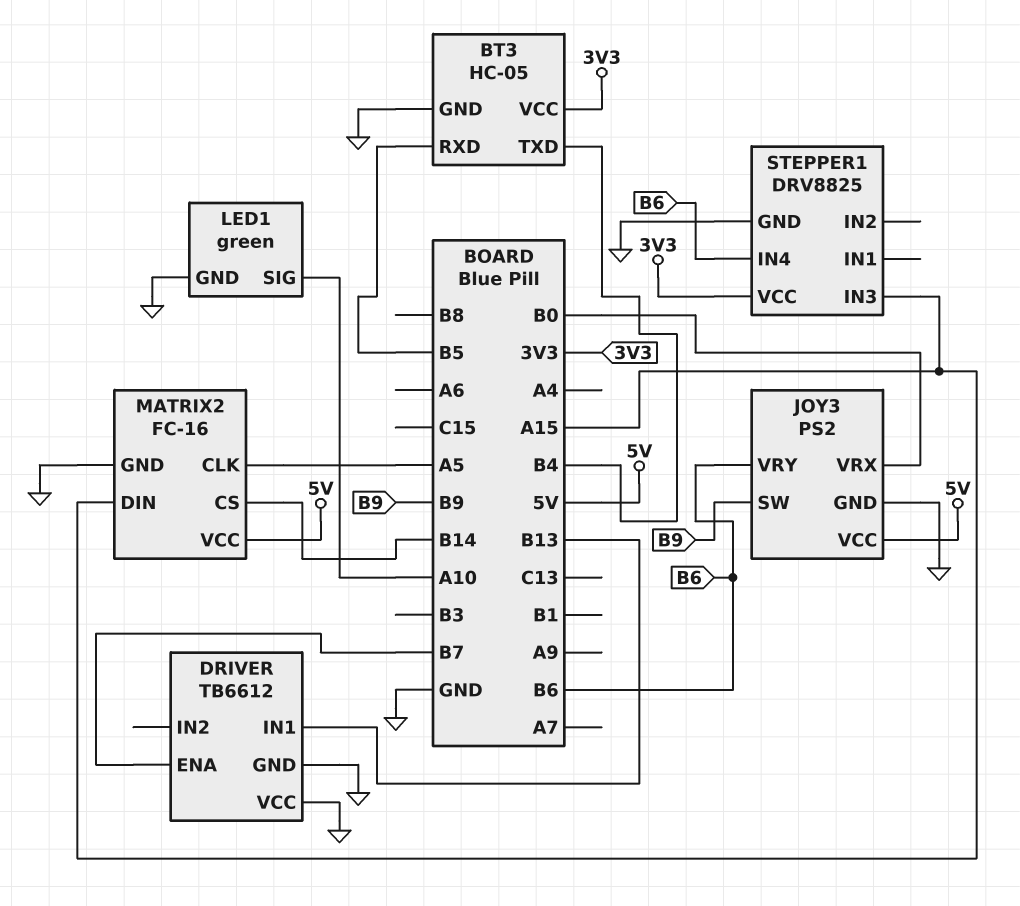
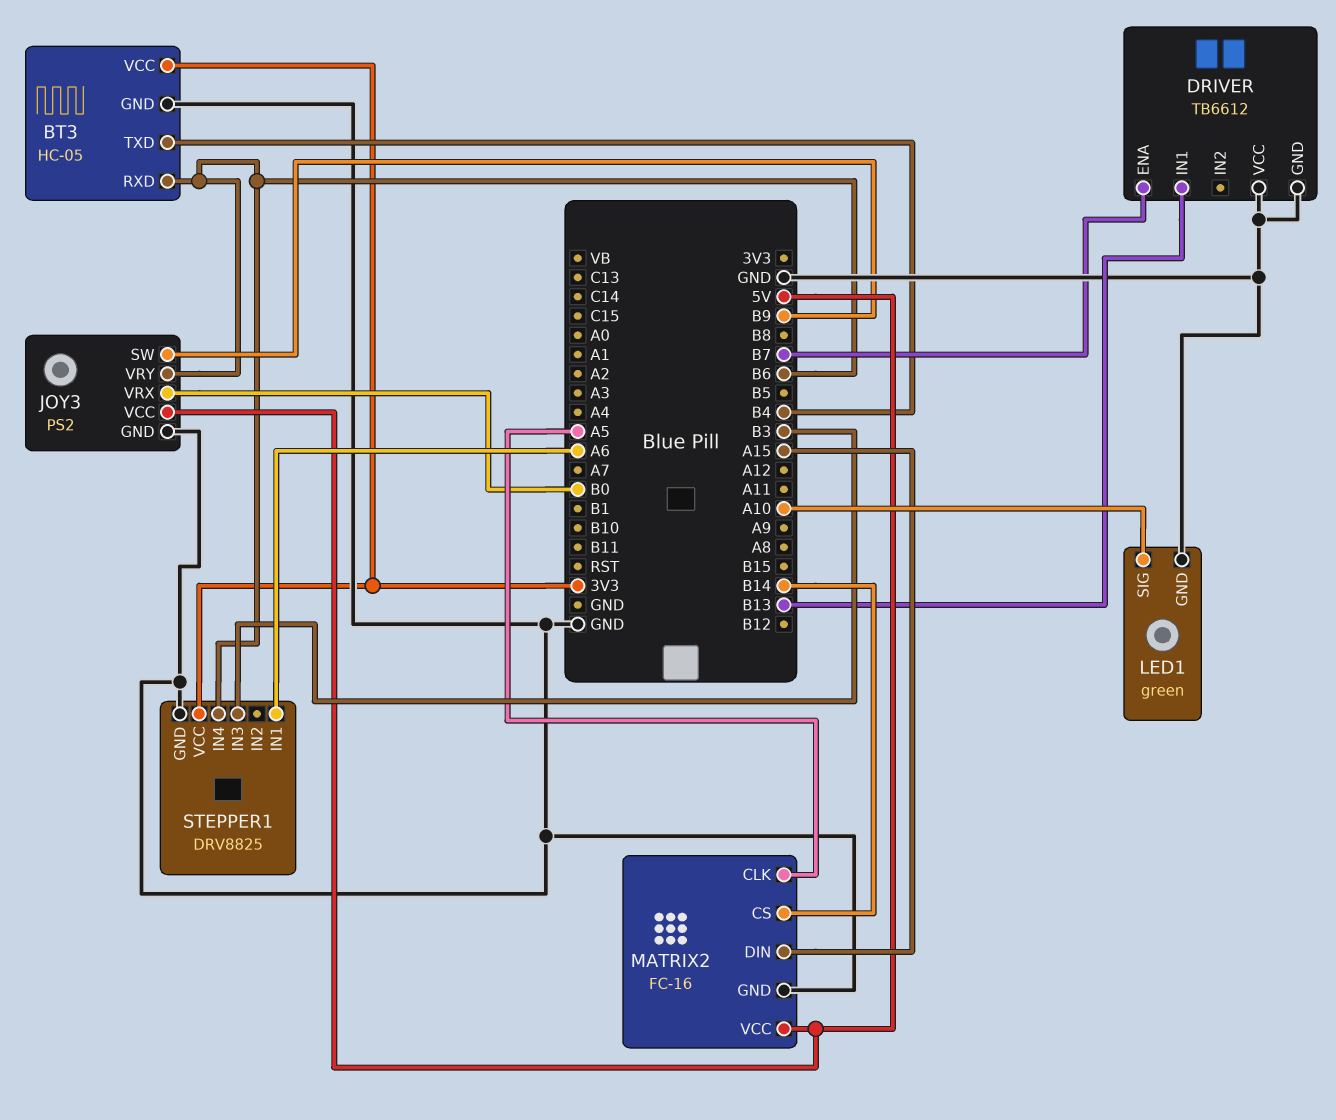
BT3 pin RXD: B5 -> B6
STEPPER1 pin IN1: none -> A6
STEPPER1 pin IN3: A15 -> B3

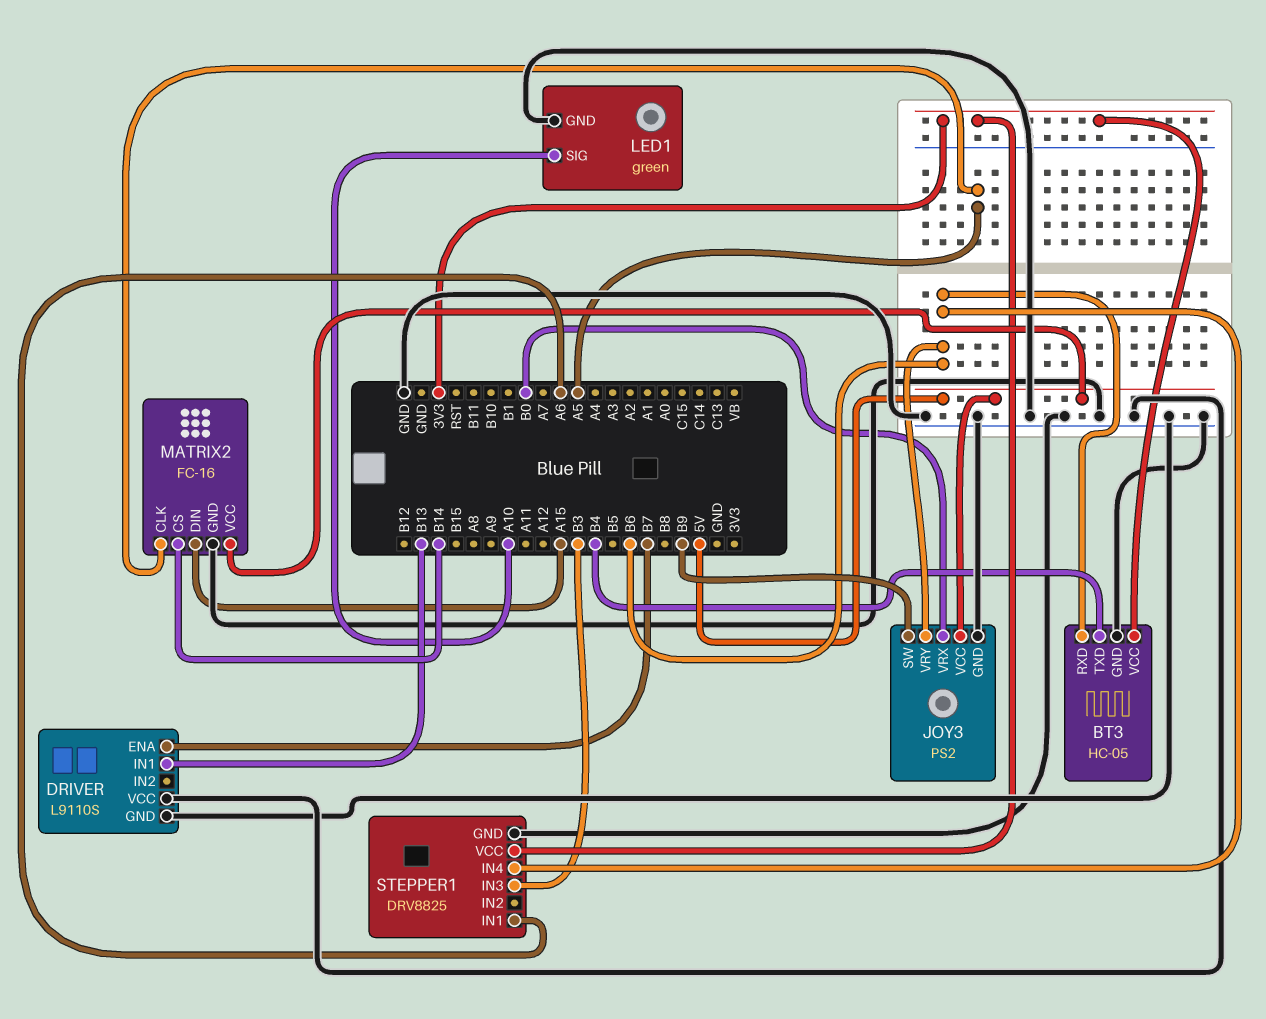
DRIVER: TB6612 -> L9110S

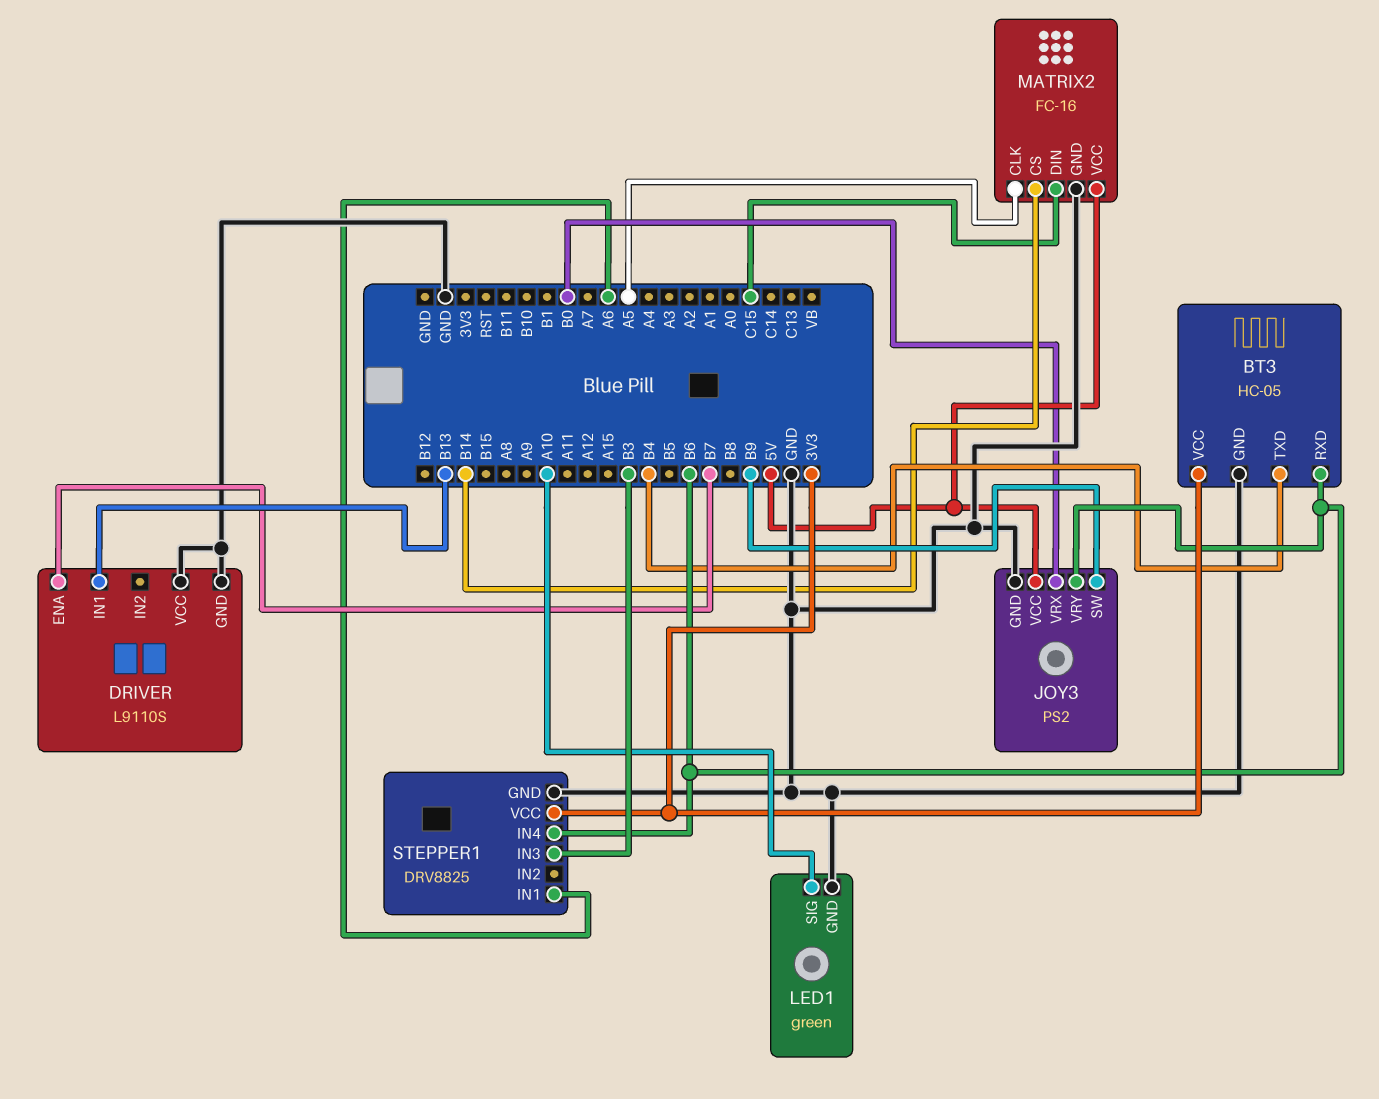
MATRIX2 pin DIN: A15 -> C15

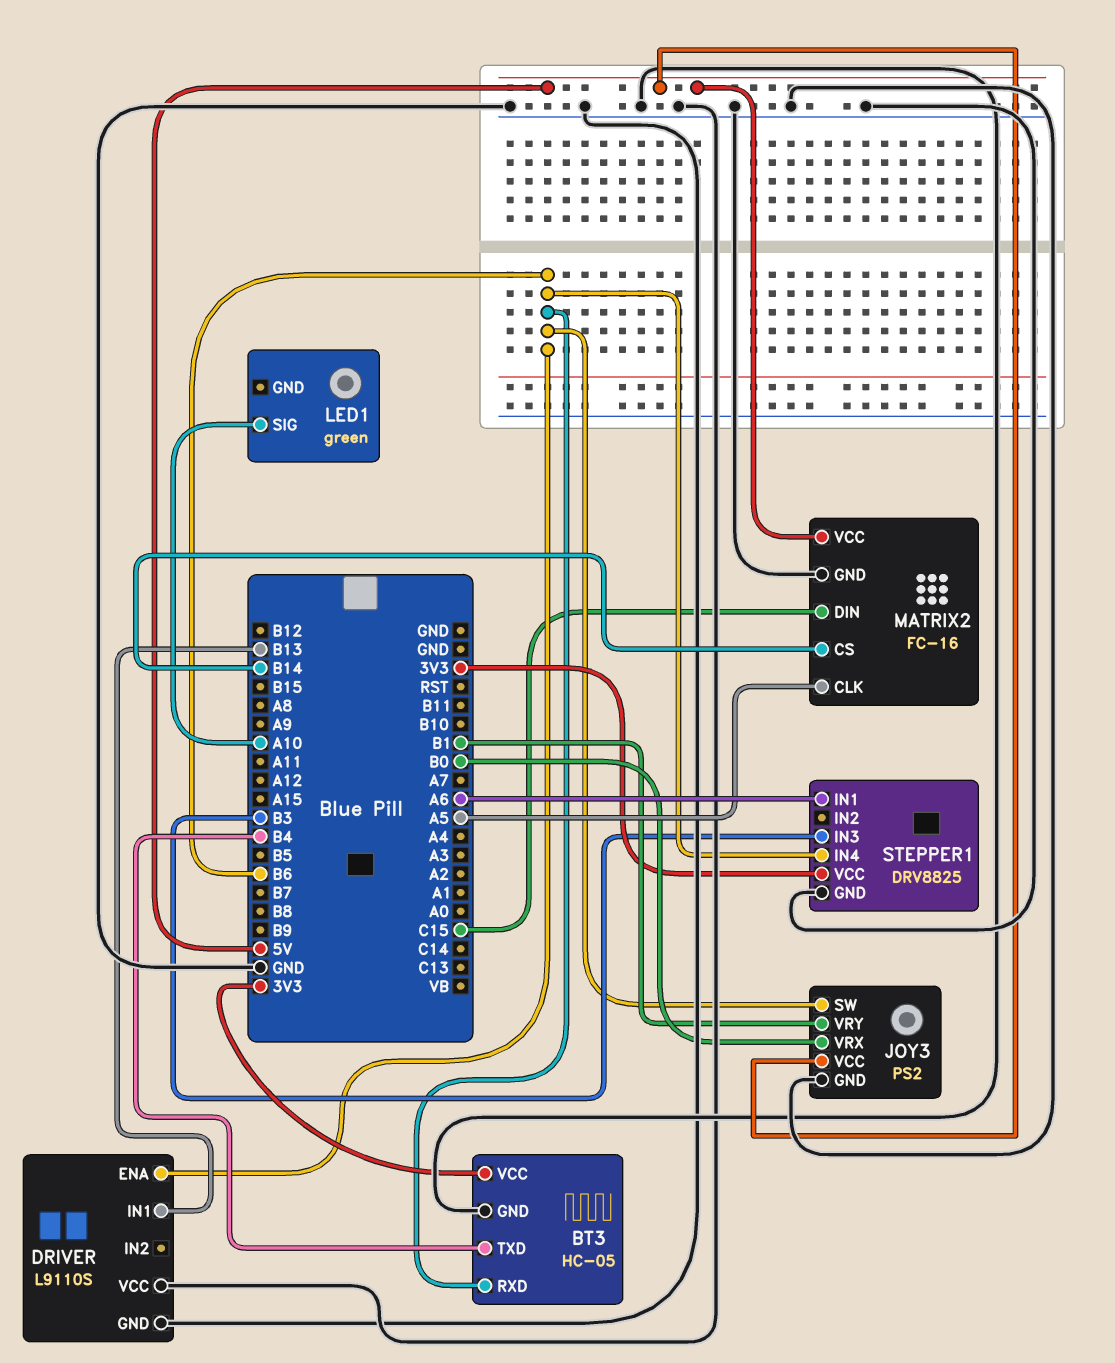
DRIVER pin ENA: B7 -> B6
JOY3 pin SW: B9 -> B6
JOY3 pin VRY: B6 -> B1
LED1 pin GND: GND -> none

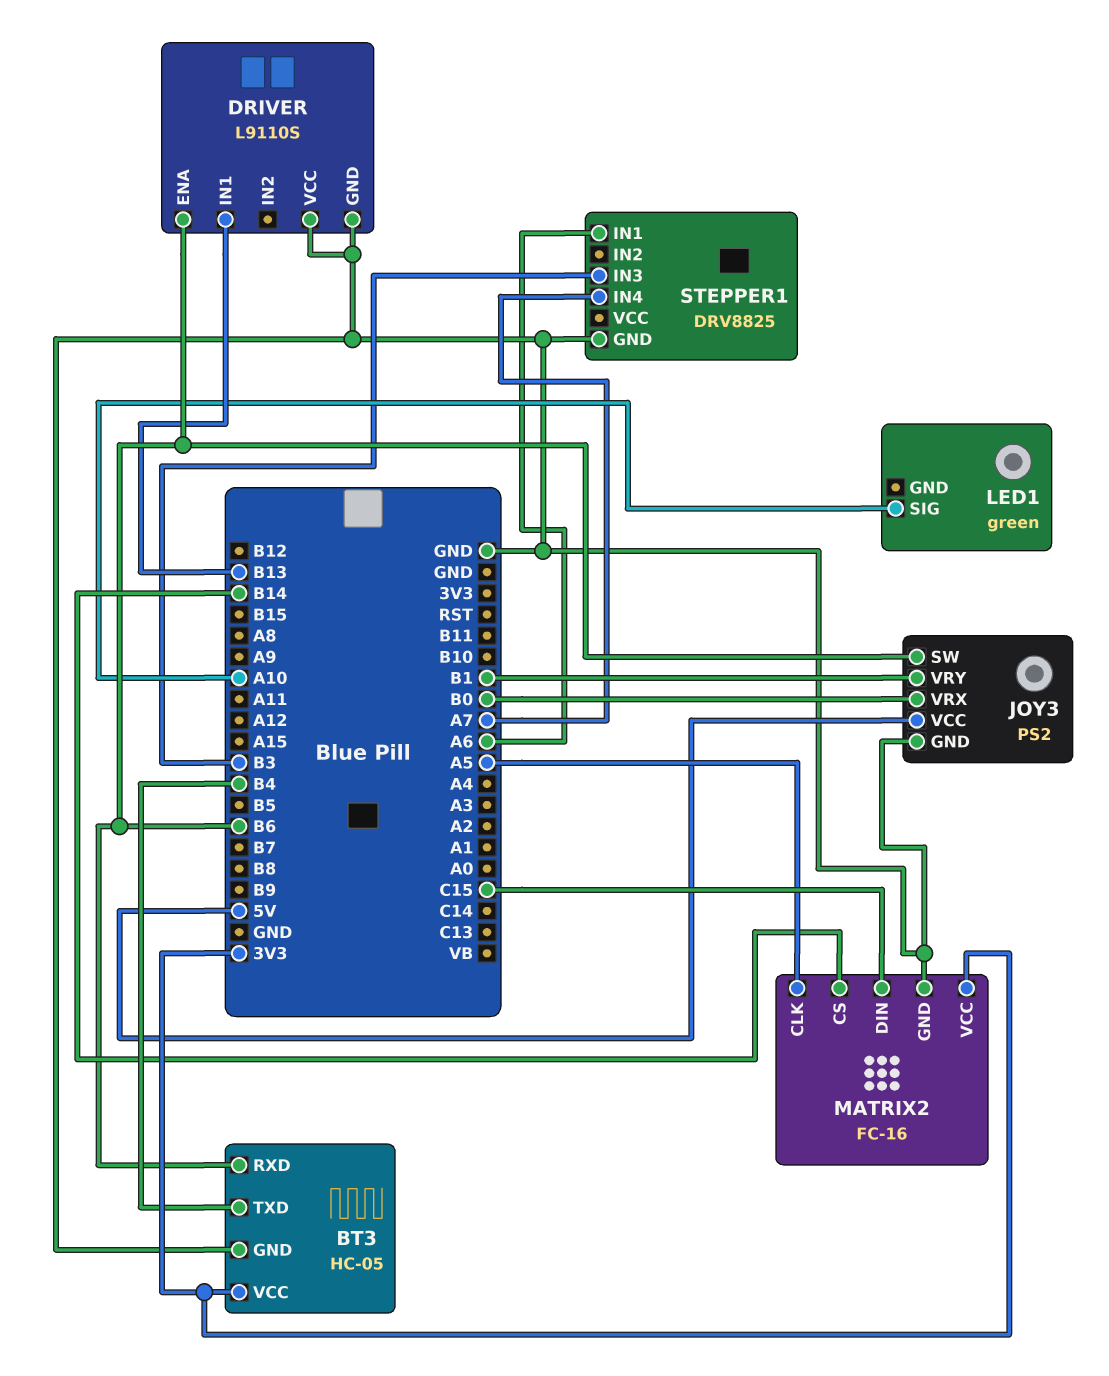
MATRIX2 pin VCC: 5V -> 3V3
STEPPER1 pin IN4: B6 -> A7
STEPPER1 pin VCC: 3V3 -> none

